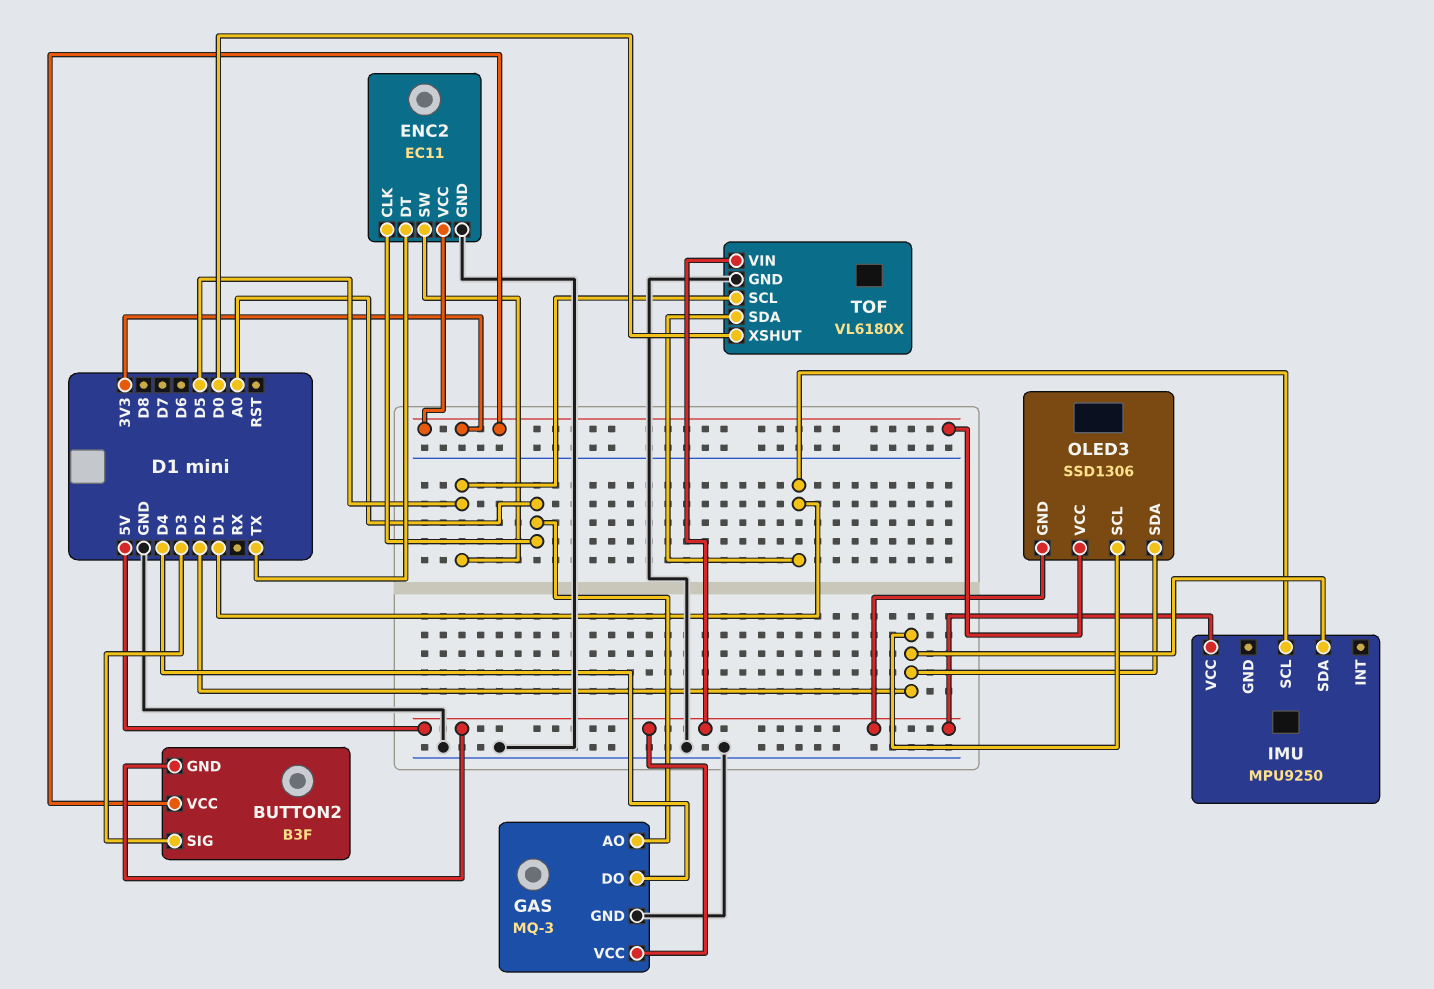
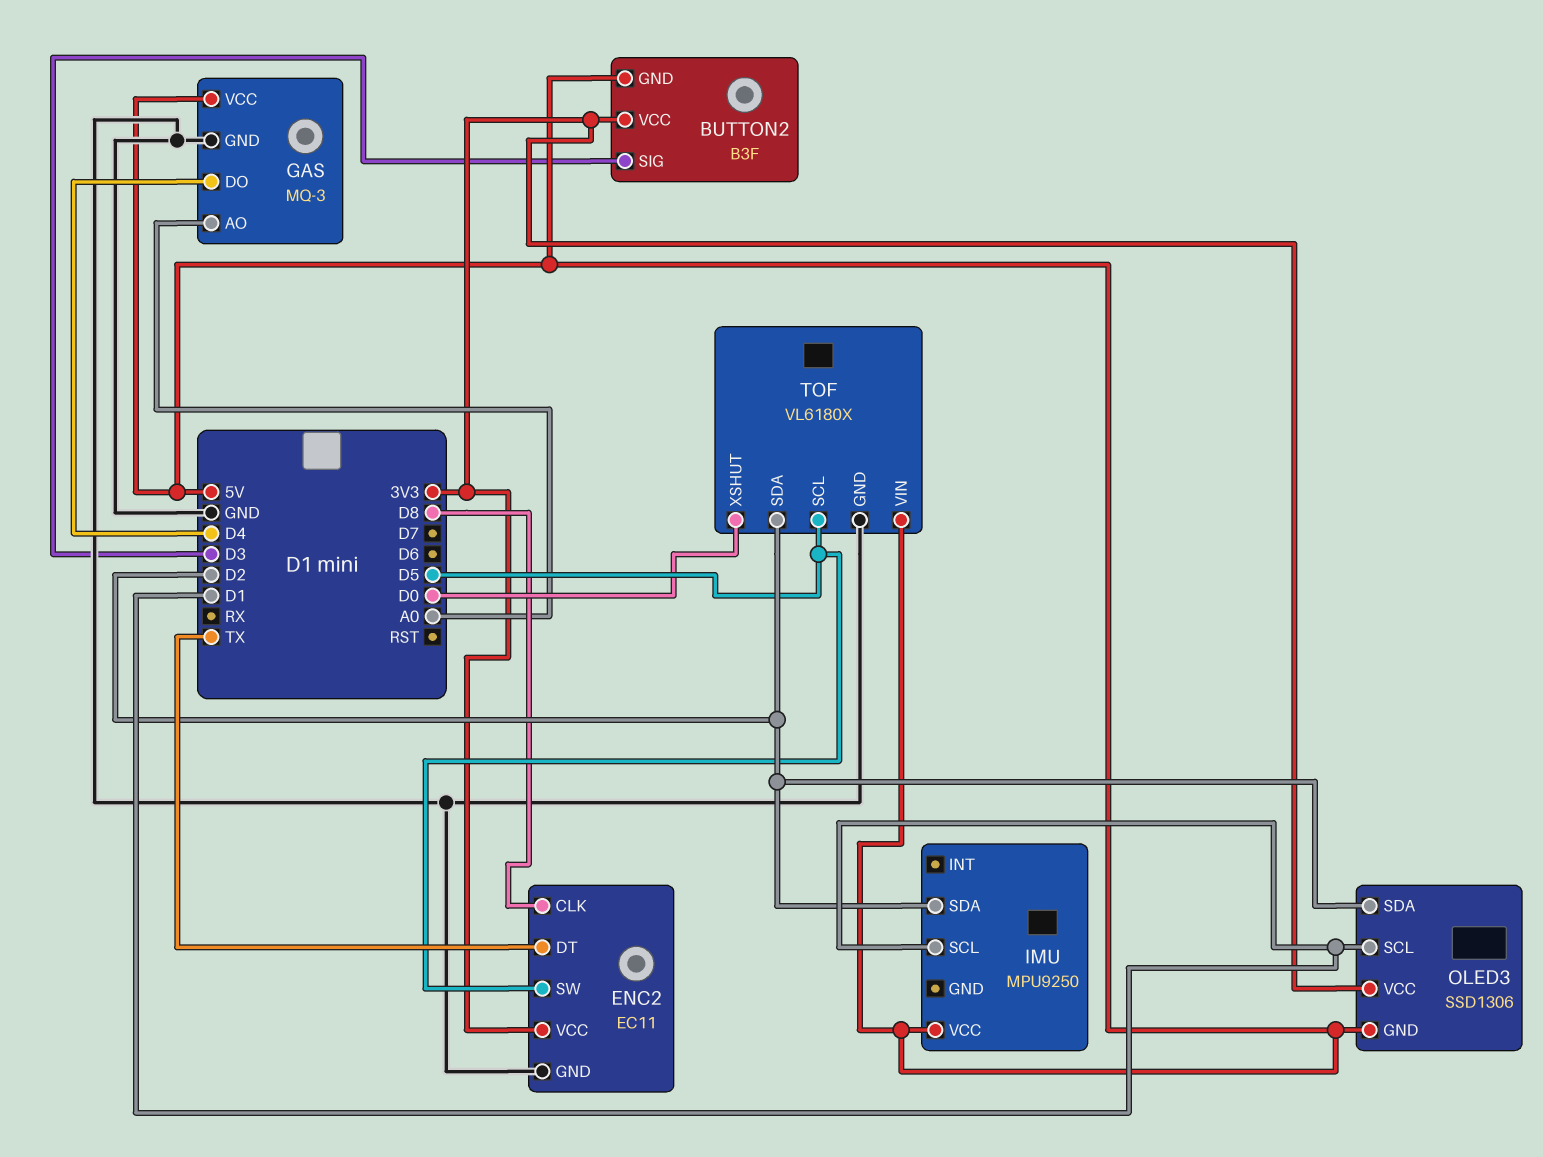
ENC2 pin CLK: A0 -> D8
OLED3 pin SCL: D2 -> D1
TOF pin SDA: D1 -> D2

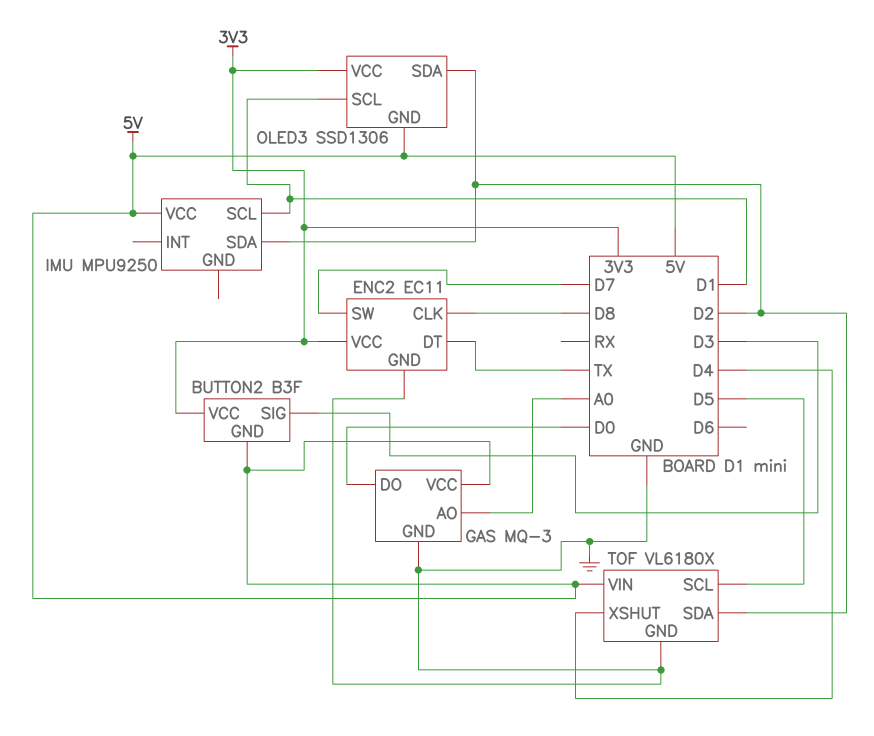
ENC2 pin SW: D5 -> D7
GAS pin DO: D4 -> D0
TOF pin XSHUT: D0 -> D4

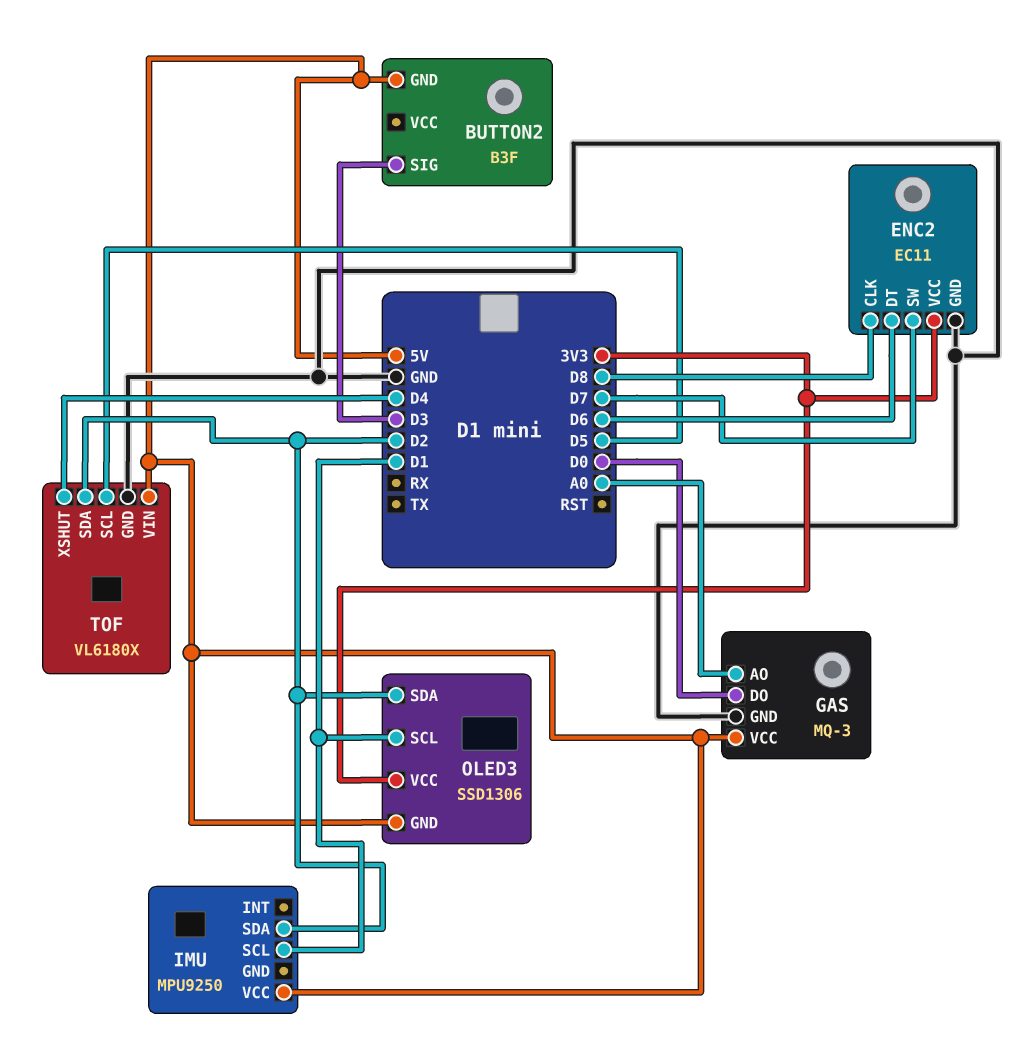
BUTTON2 pin VCC: 3V3 -> none
ENC2 pin DT: TX -> D6

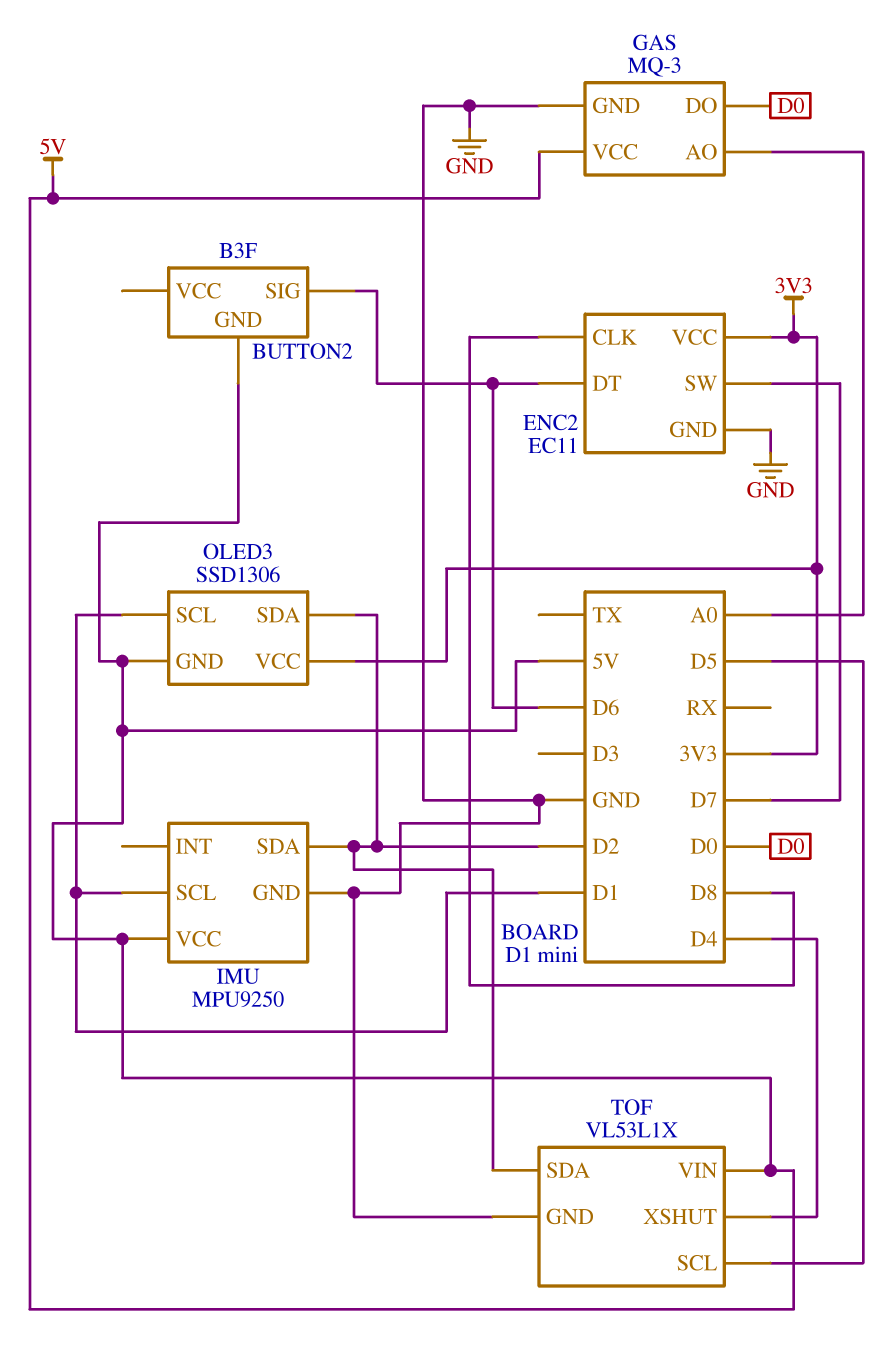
BUTTON2 pin SIG: D3 -> D6
IMU pin GND: none -> GND
TOF: VL6180X -> VL53L1X

